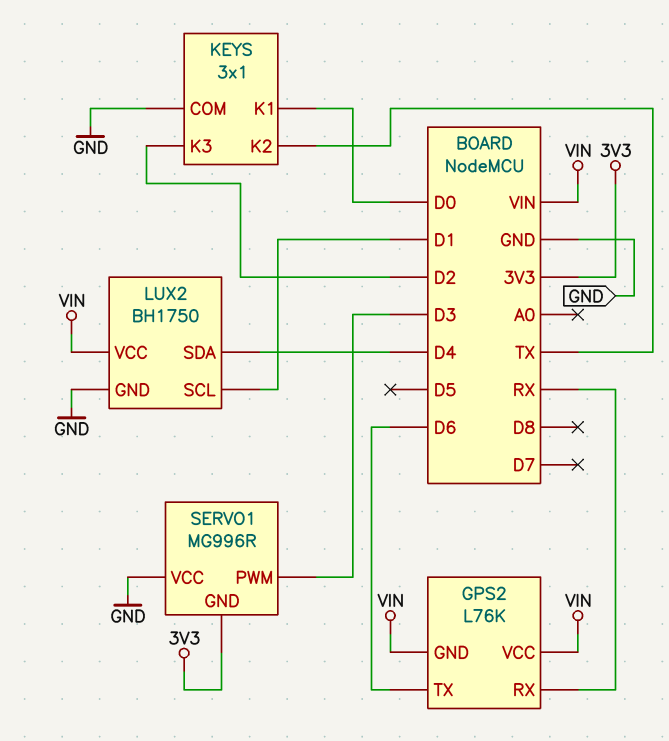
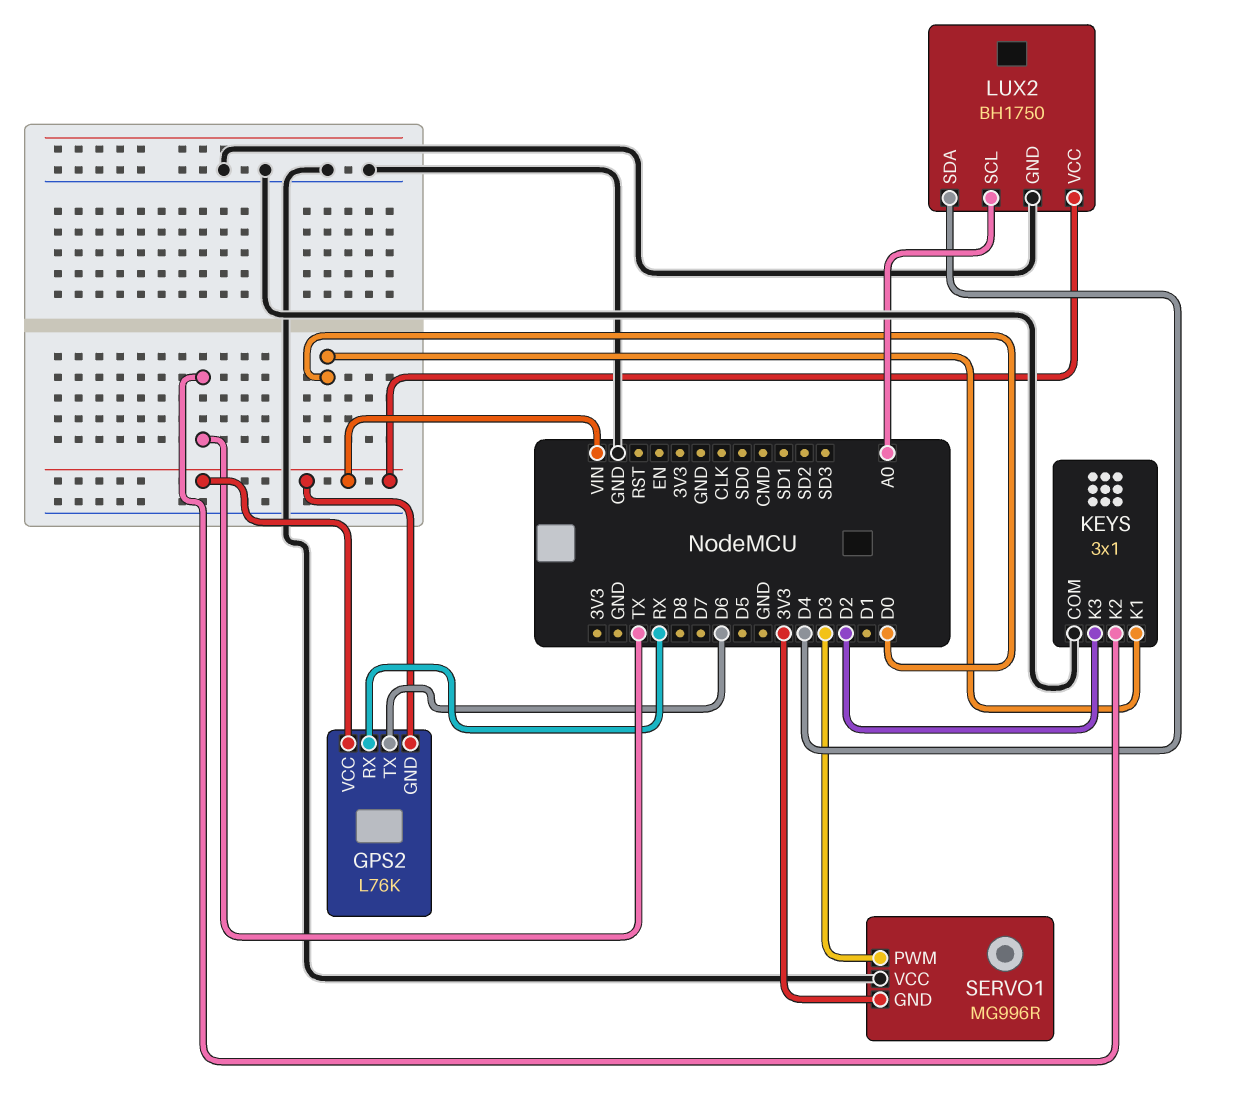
LUX2 pin SCL: D1 -> A0

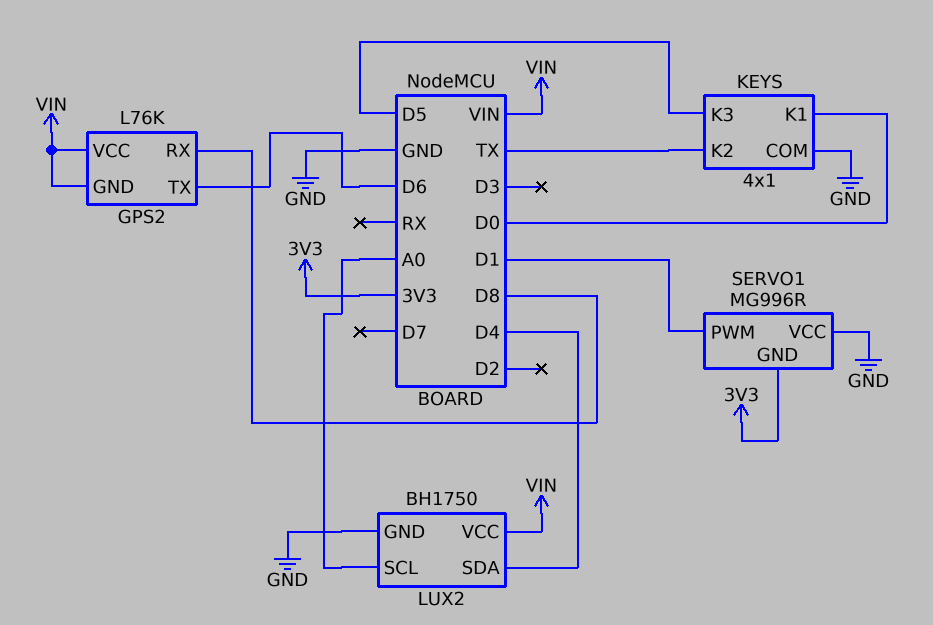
GPS2 pin RX: RX -> D8
KEYS: 3x1 -> 4x1
KEYS pin K3: D2 -> D5
SERVO1 pin PWM: D3 -> D1

